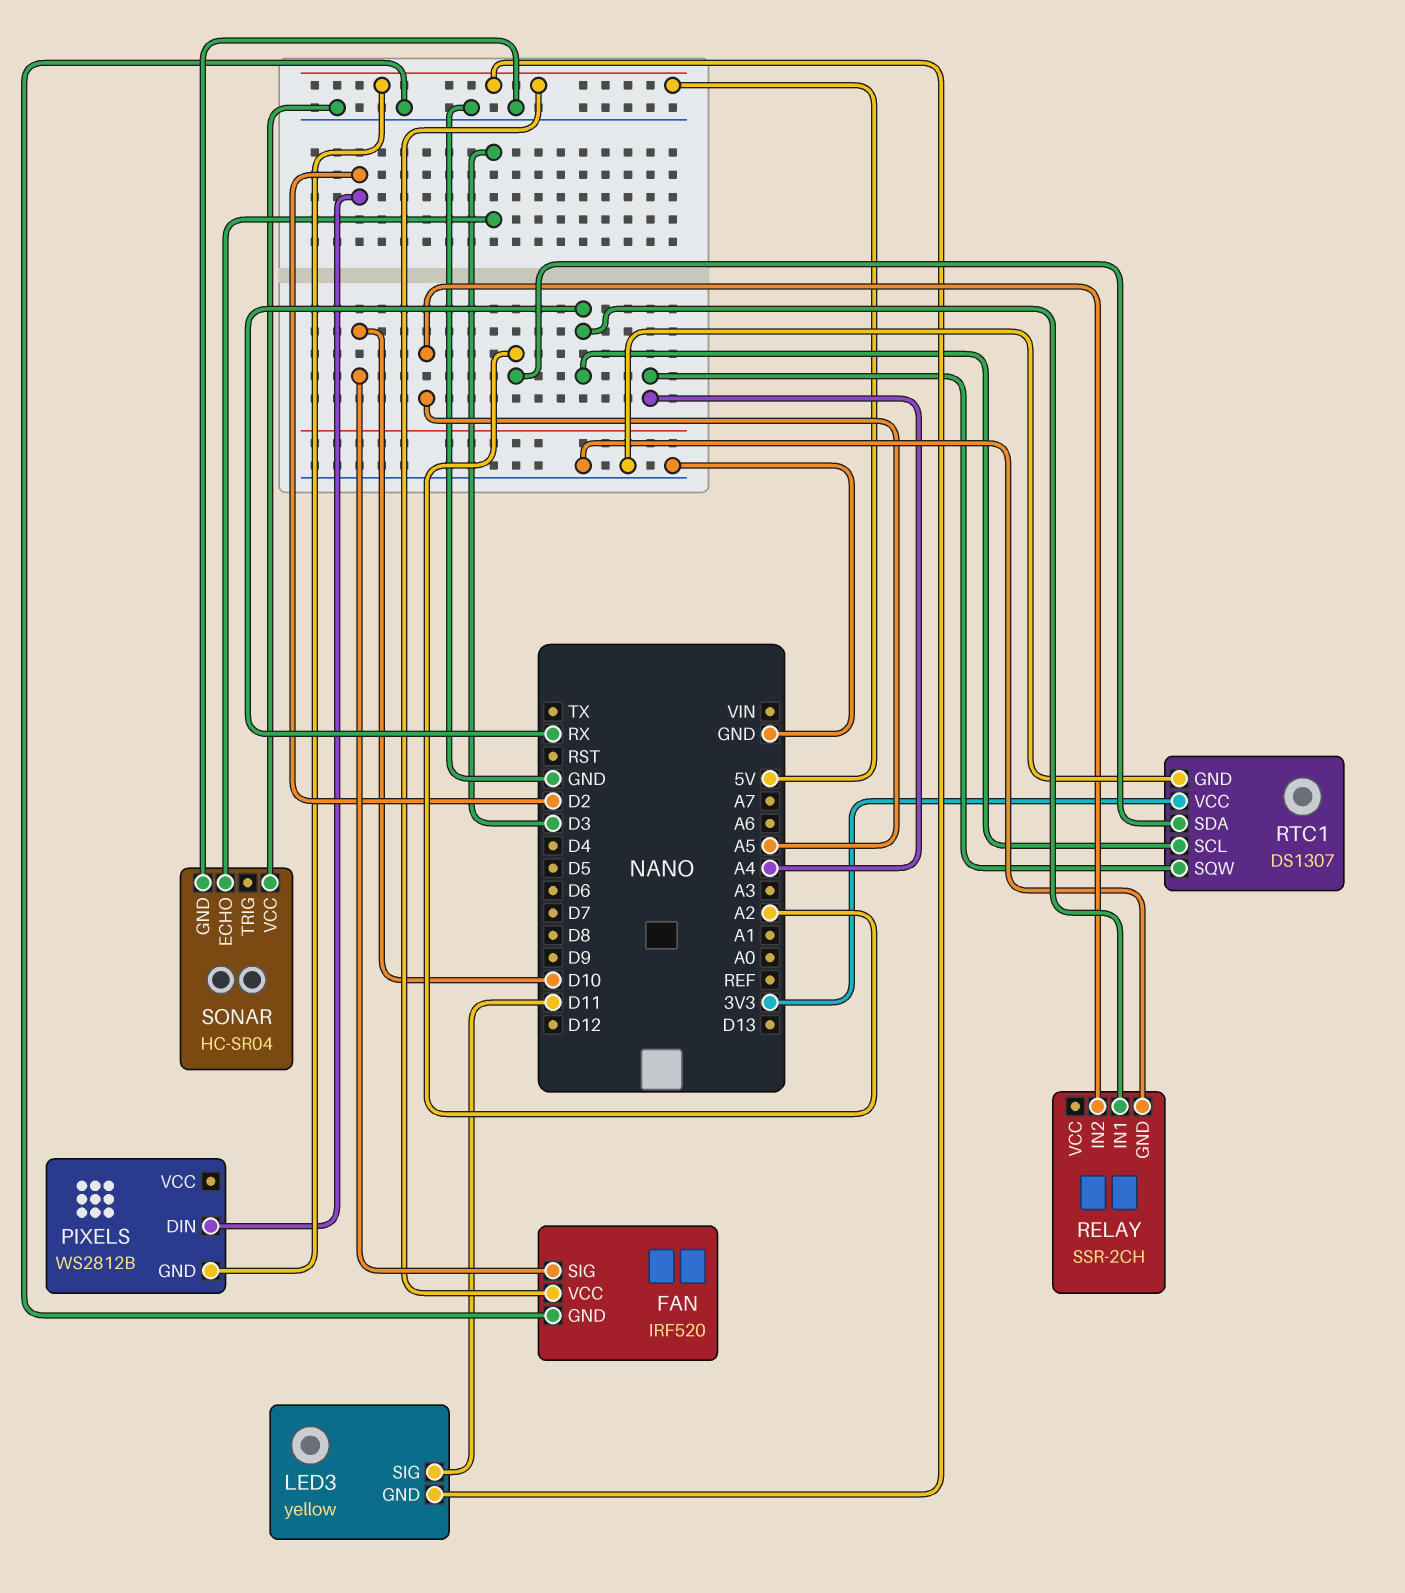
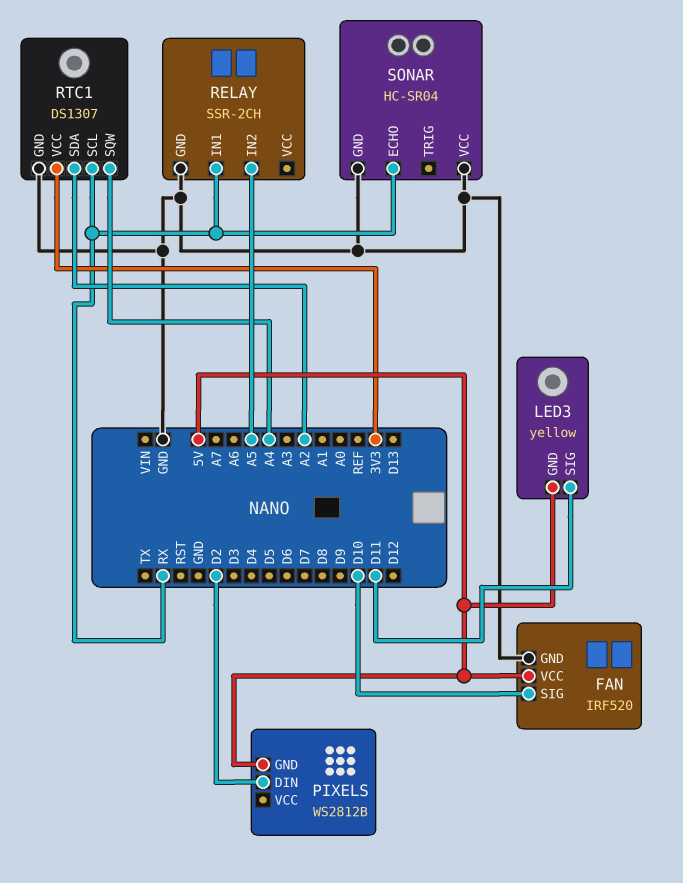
SONAR pin ECHO: D3 -> RX

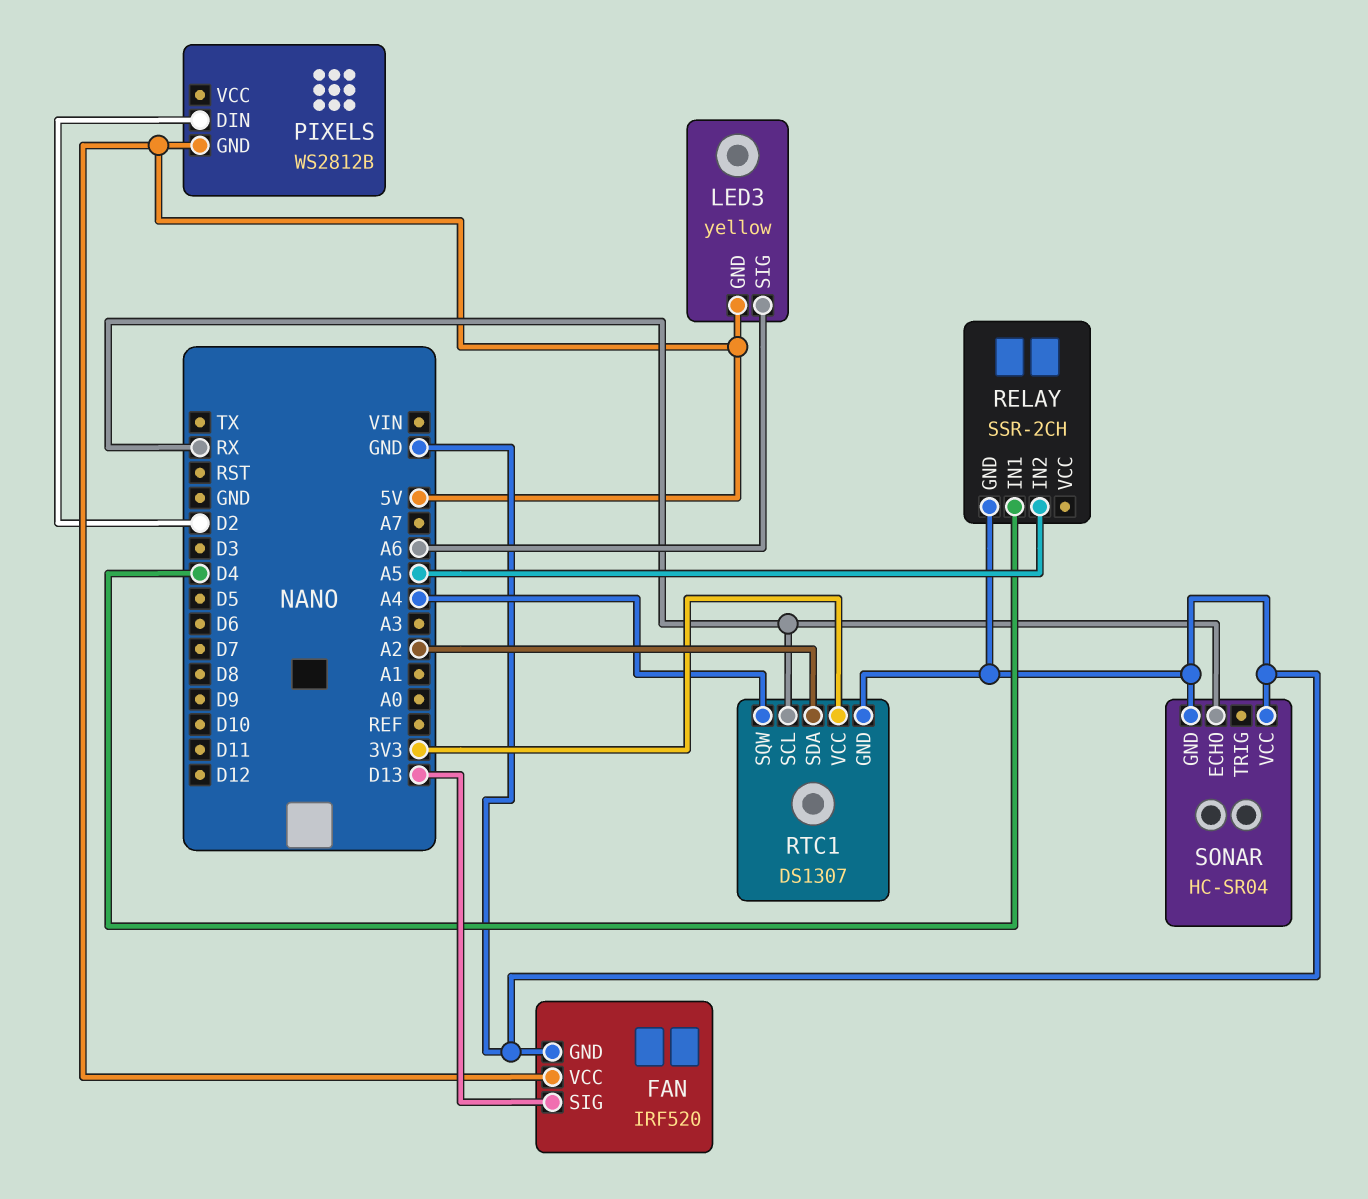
FAN pin SIG: D10 -> D13
LED3 pin SIG: D11 -> A6
RELAY pin IN1: RX -> D4

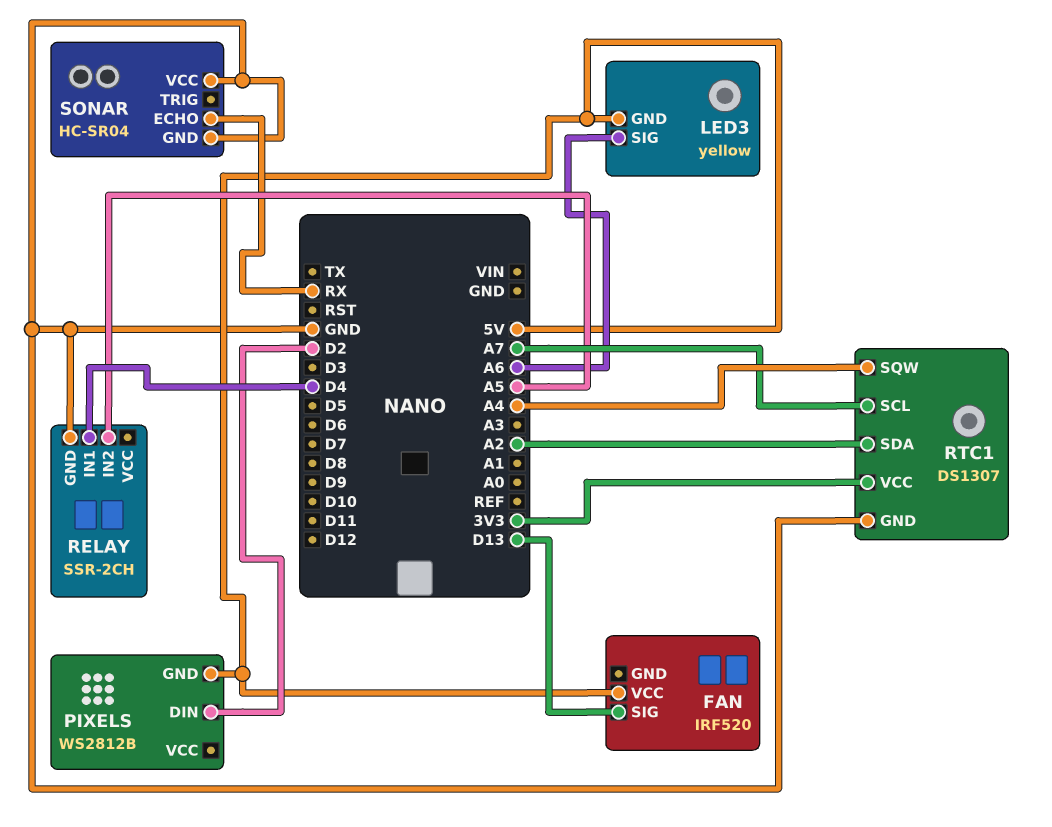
FAN pin GND: GND -> none
RTC1 pin SCL: RX -> A7

